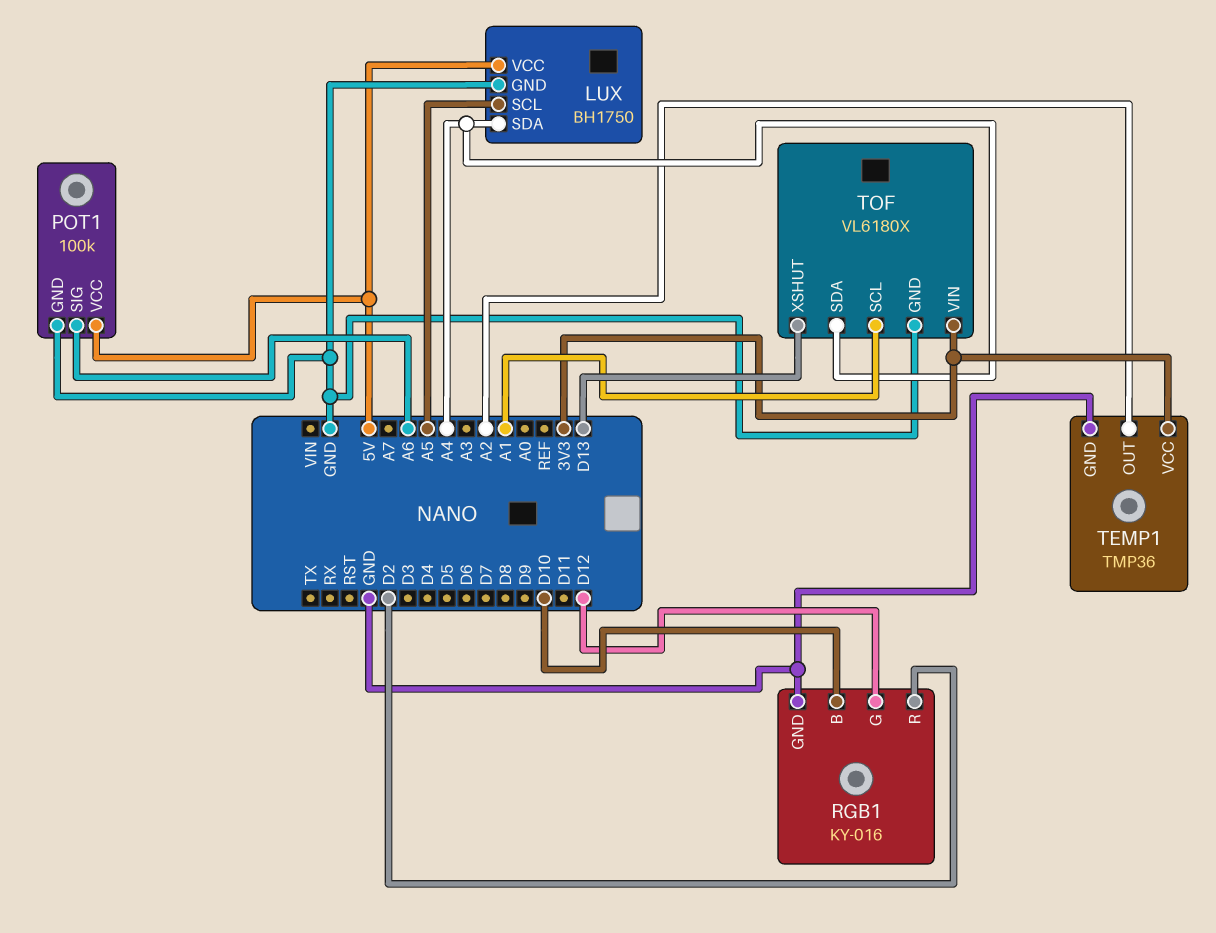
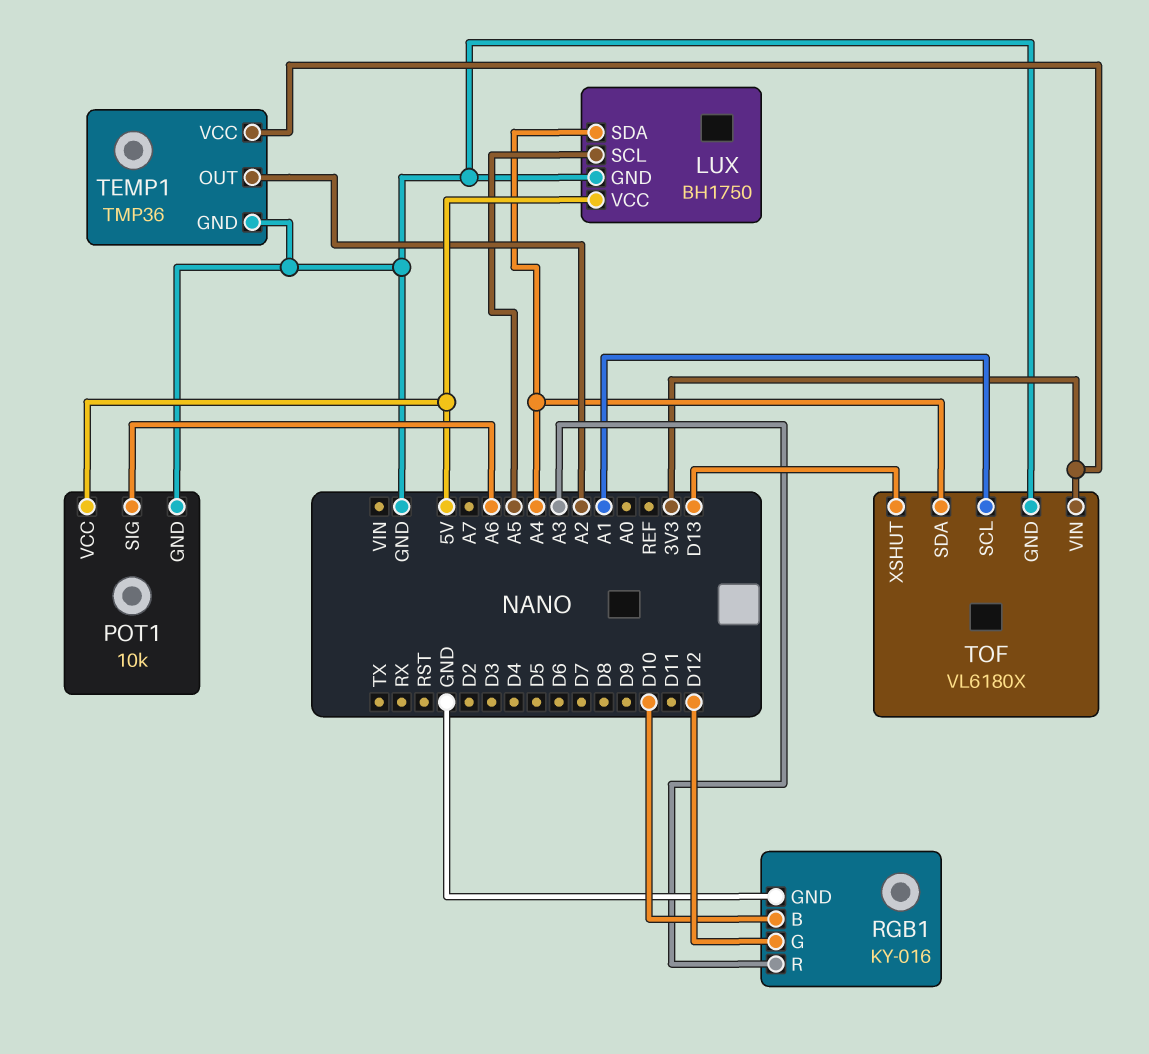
POT1: 100k -> 10k
RGB1 pin R: D2 -> A3

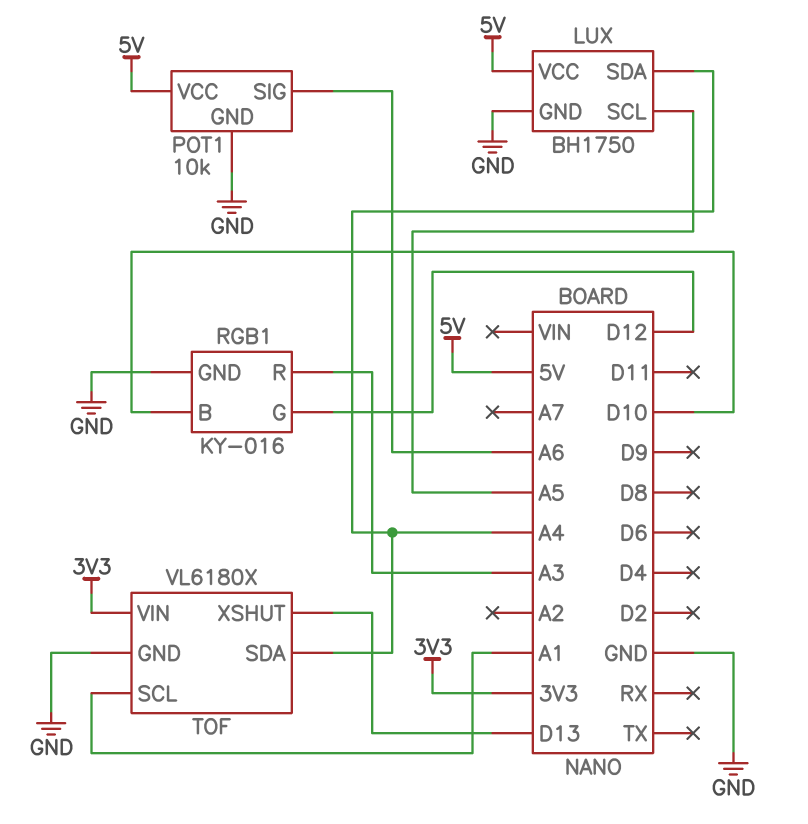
TEMP1: TMP36 -> none
TEMP1 pin GND: GND -> none
TEMP1 pin OUT: A2 -> none
TEMP1 pin VCC: 3V3 -> none

